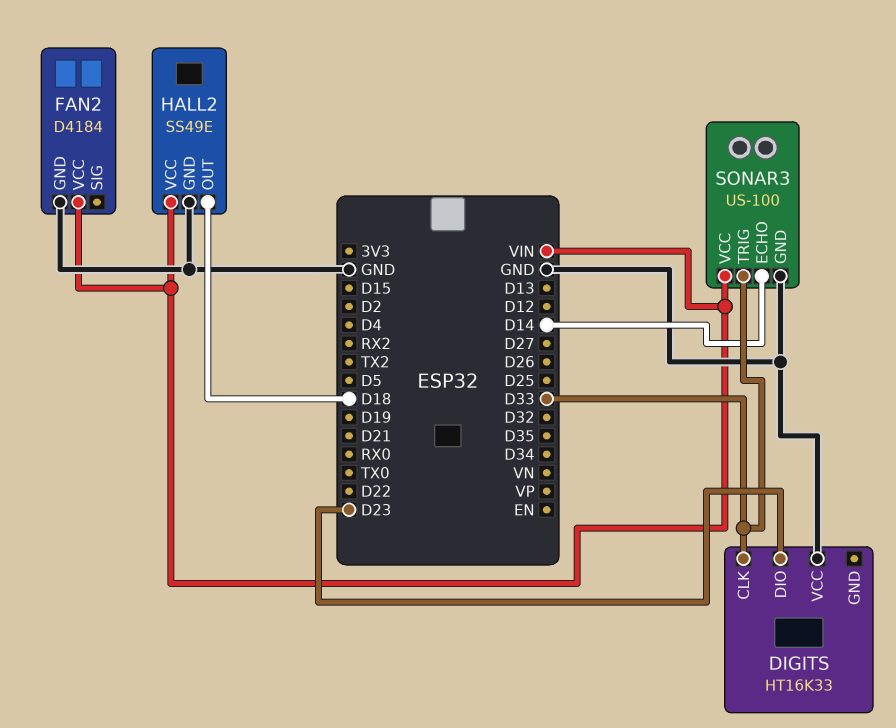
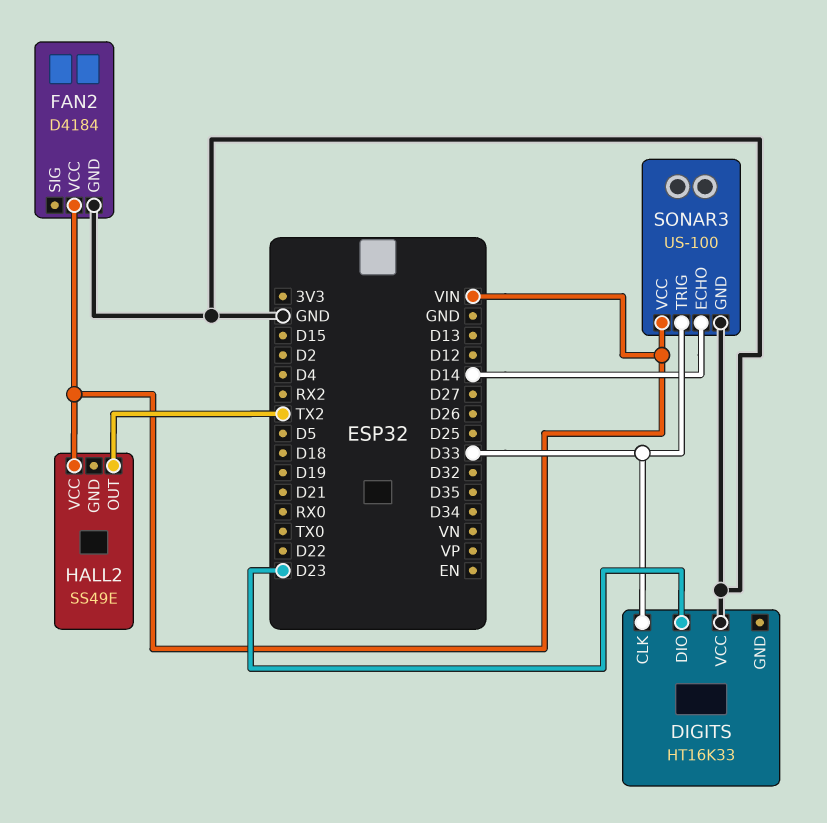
HALL2 pin GND: GND -> none
HALL2 pin OUT: D18 -> TX2

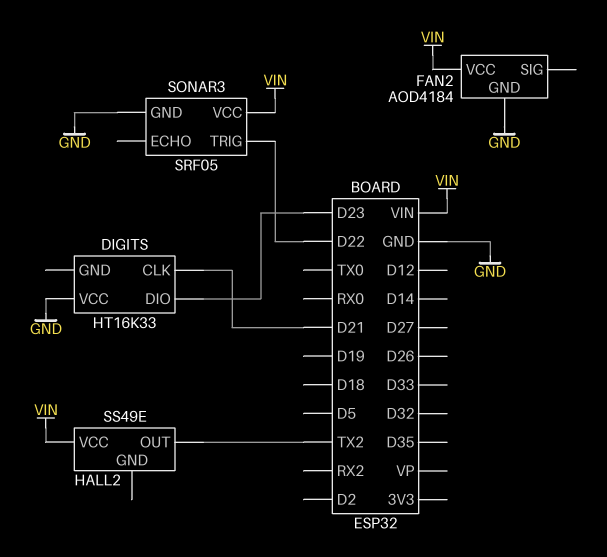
DIGITS pin CLK: D33 -> D21
FAN2: D4184 -> AOD4184
SONAR3: US-100 -> SRF05
SONAR3 pin ECHO: D14 -> none
SONAR3 pin TRIG: D33 -> D22

